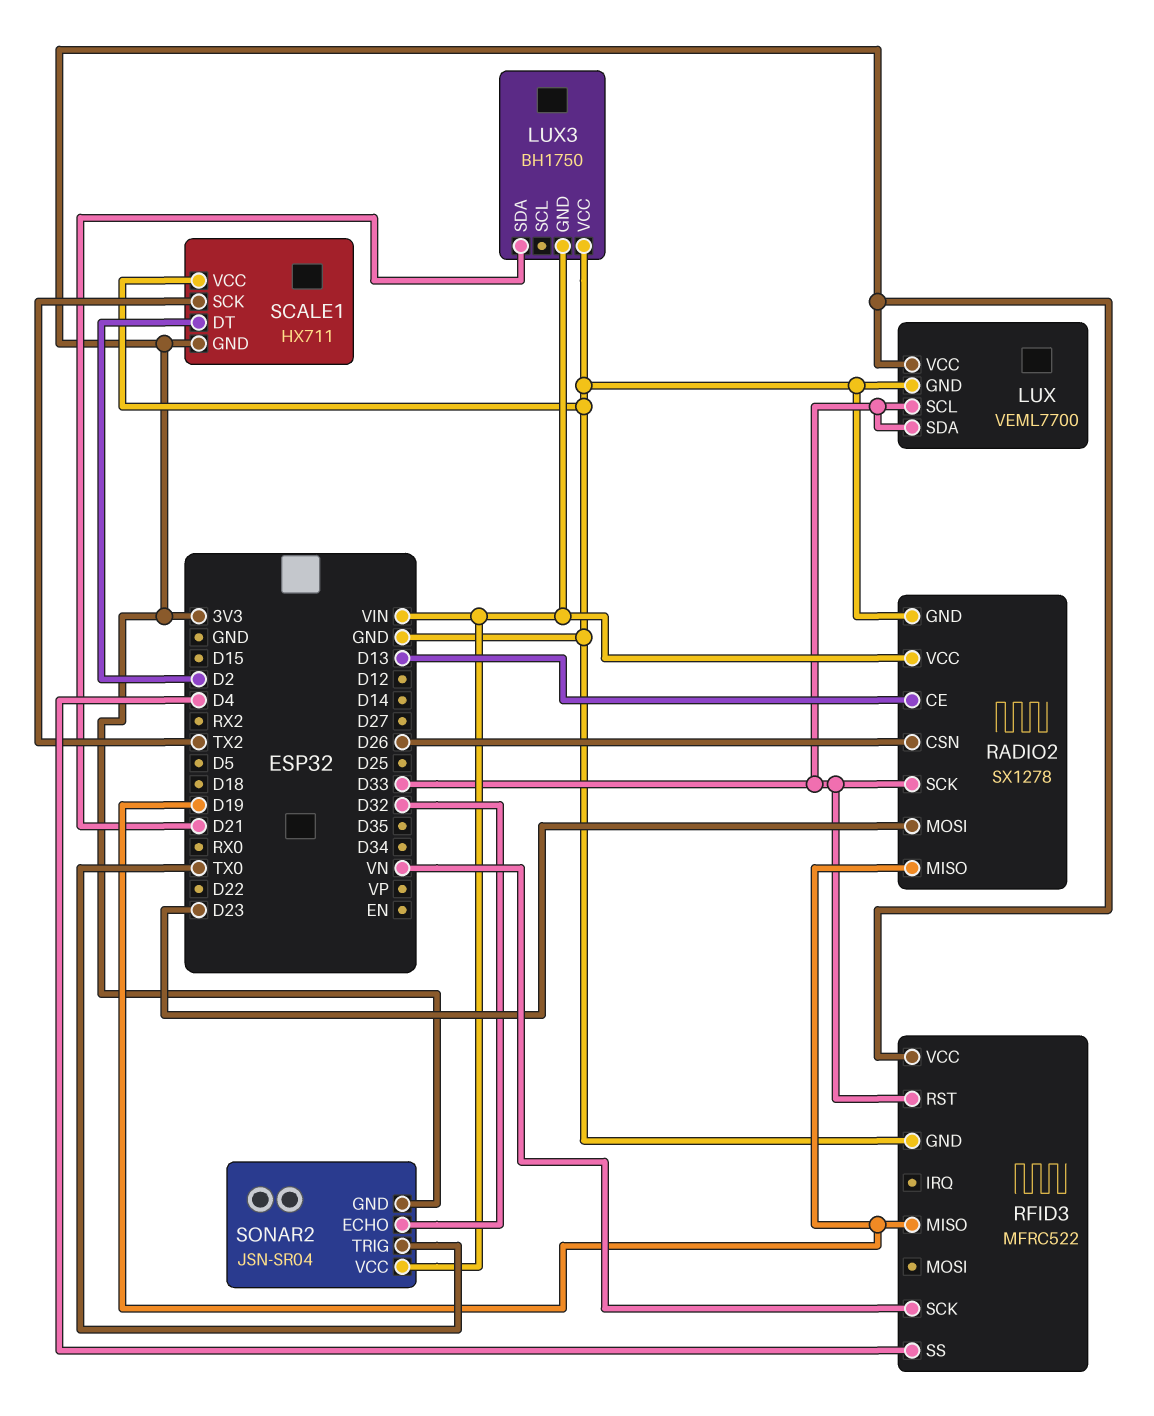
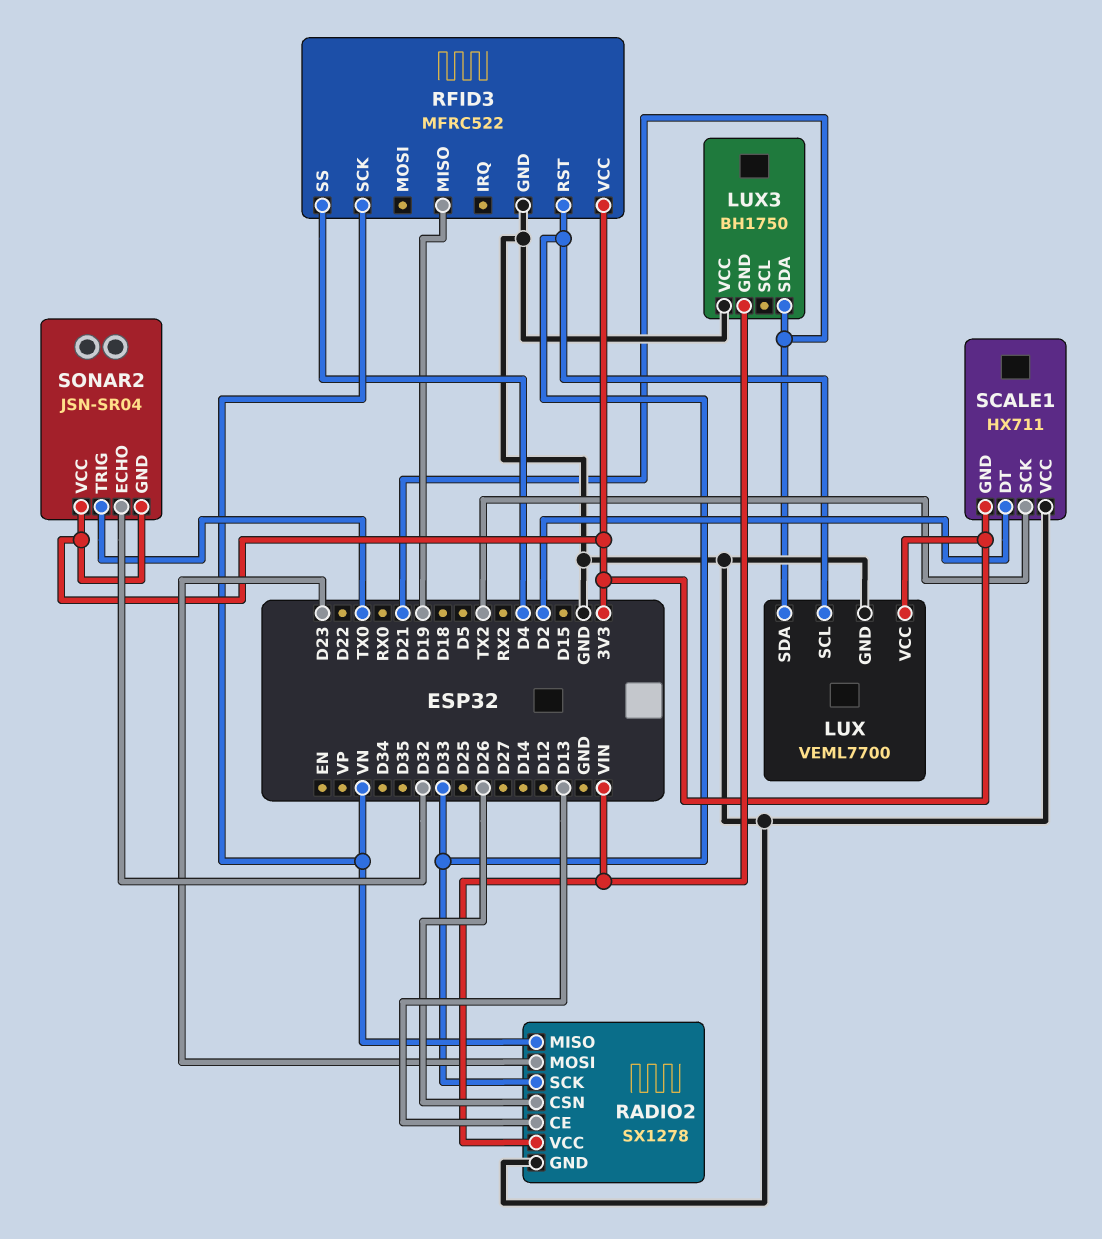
LUX pin SDA: D33 -> D21
RADIO2 pin MISO: D19 -> VN
SONAR2 pin VCC: VIN -> 3V3

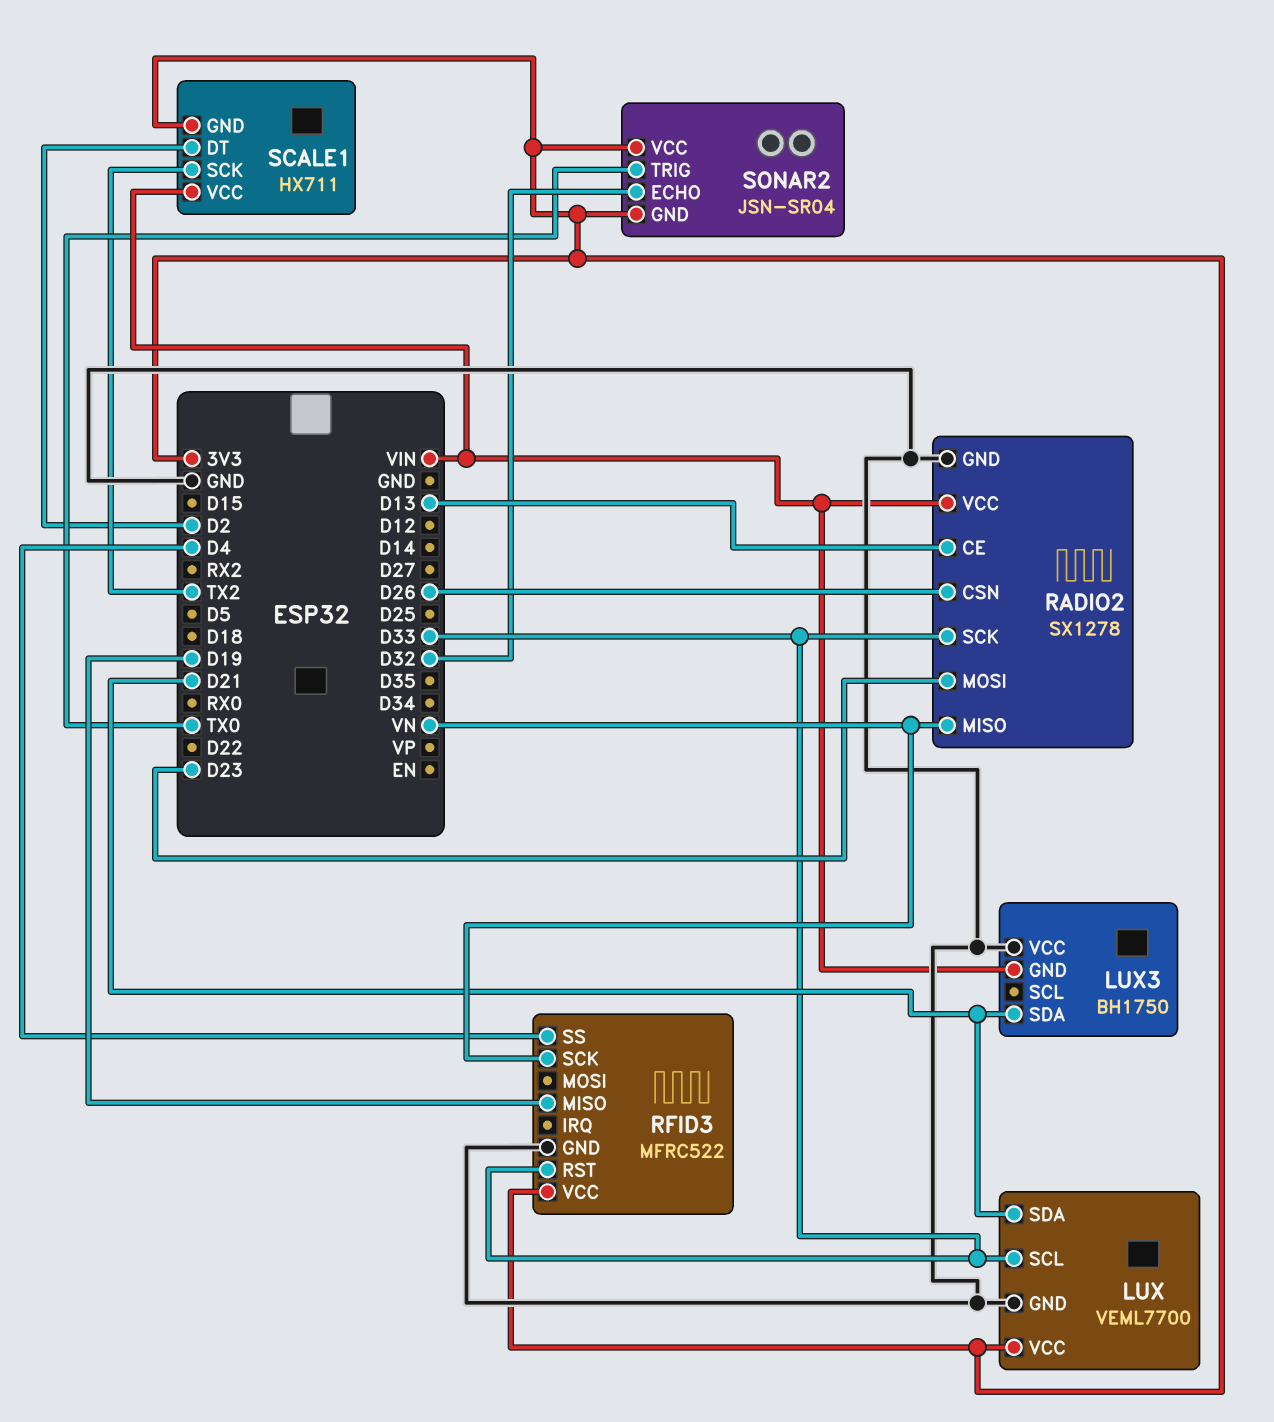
SCALE1 pin VCC: GND -> VIN

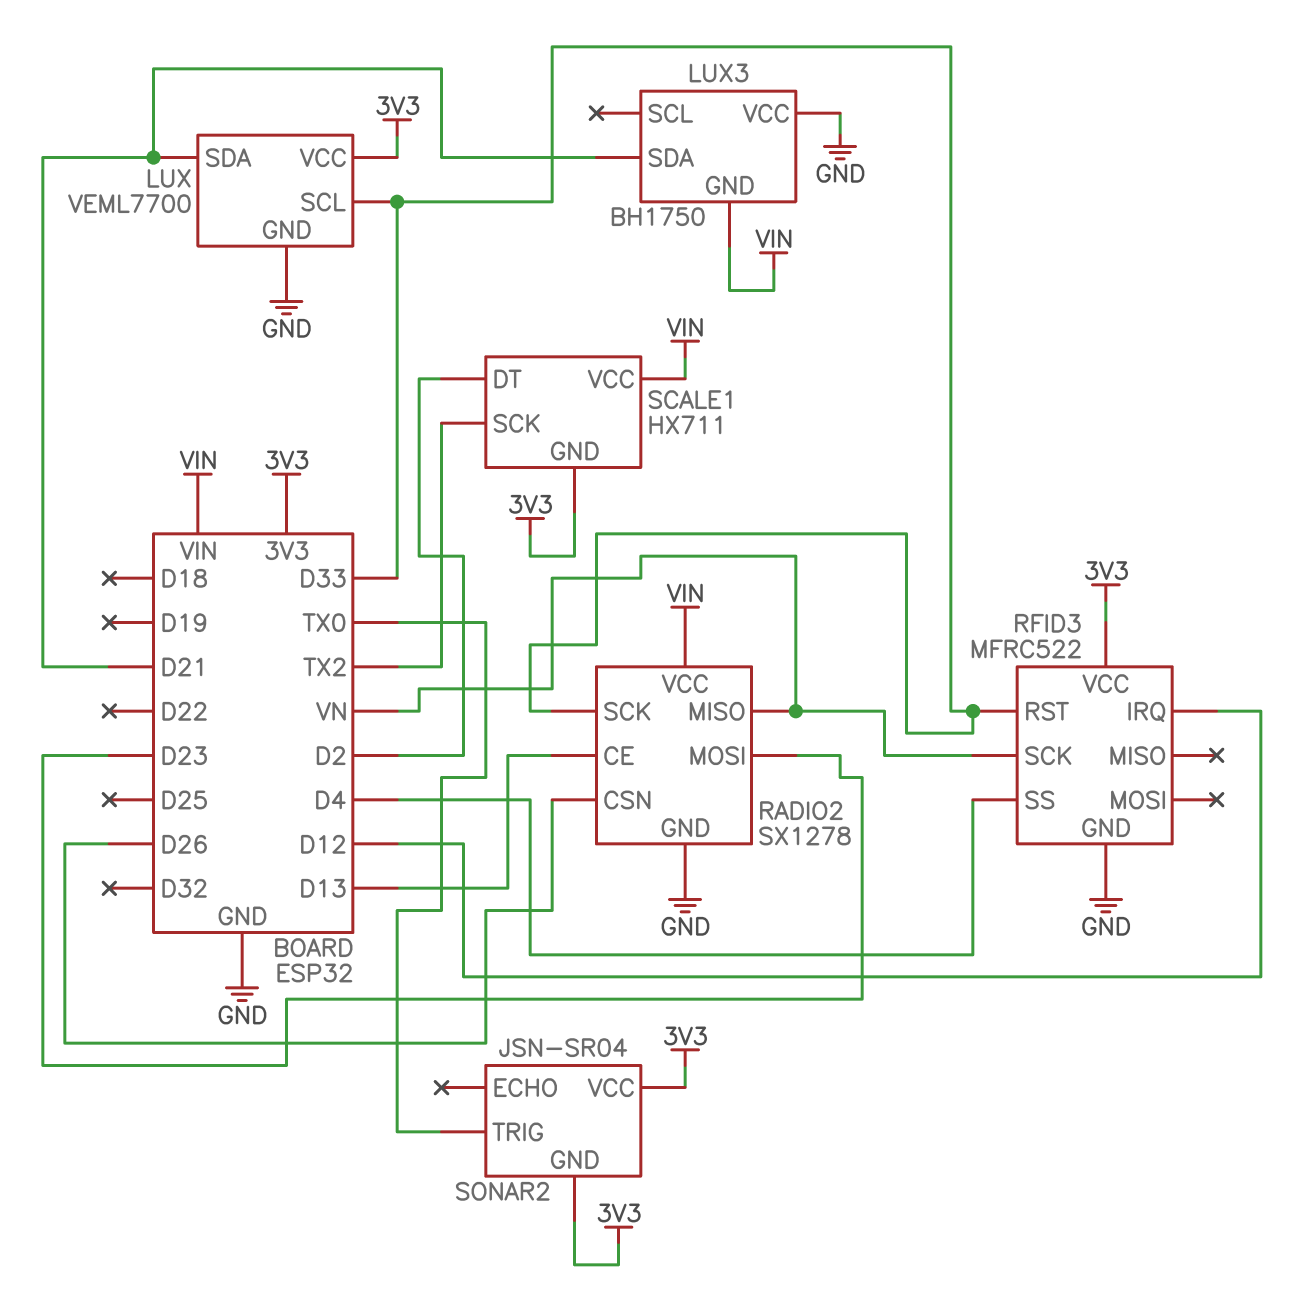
RFID3 pin IRQ: none -> D12
RFID3 pin MISO: D19 -> none
SONAR2 pin ECHO: D32 -> none

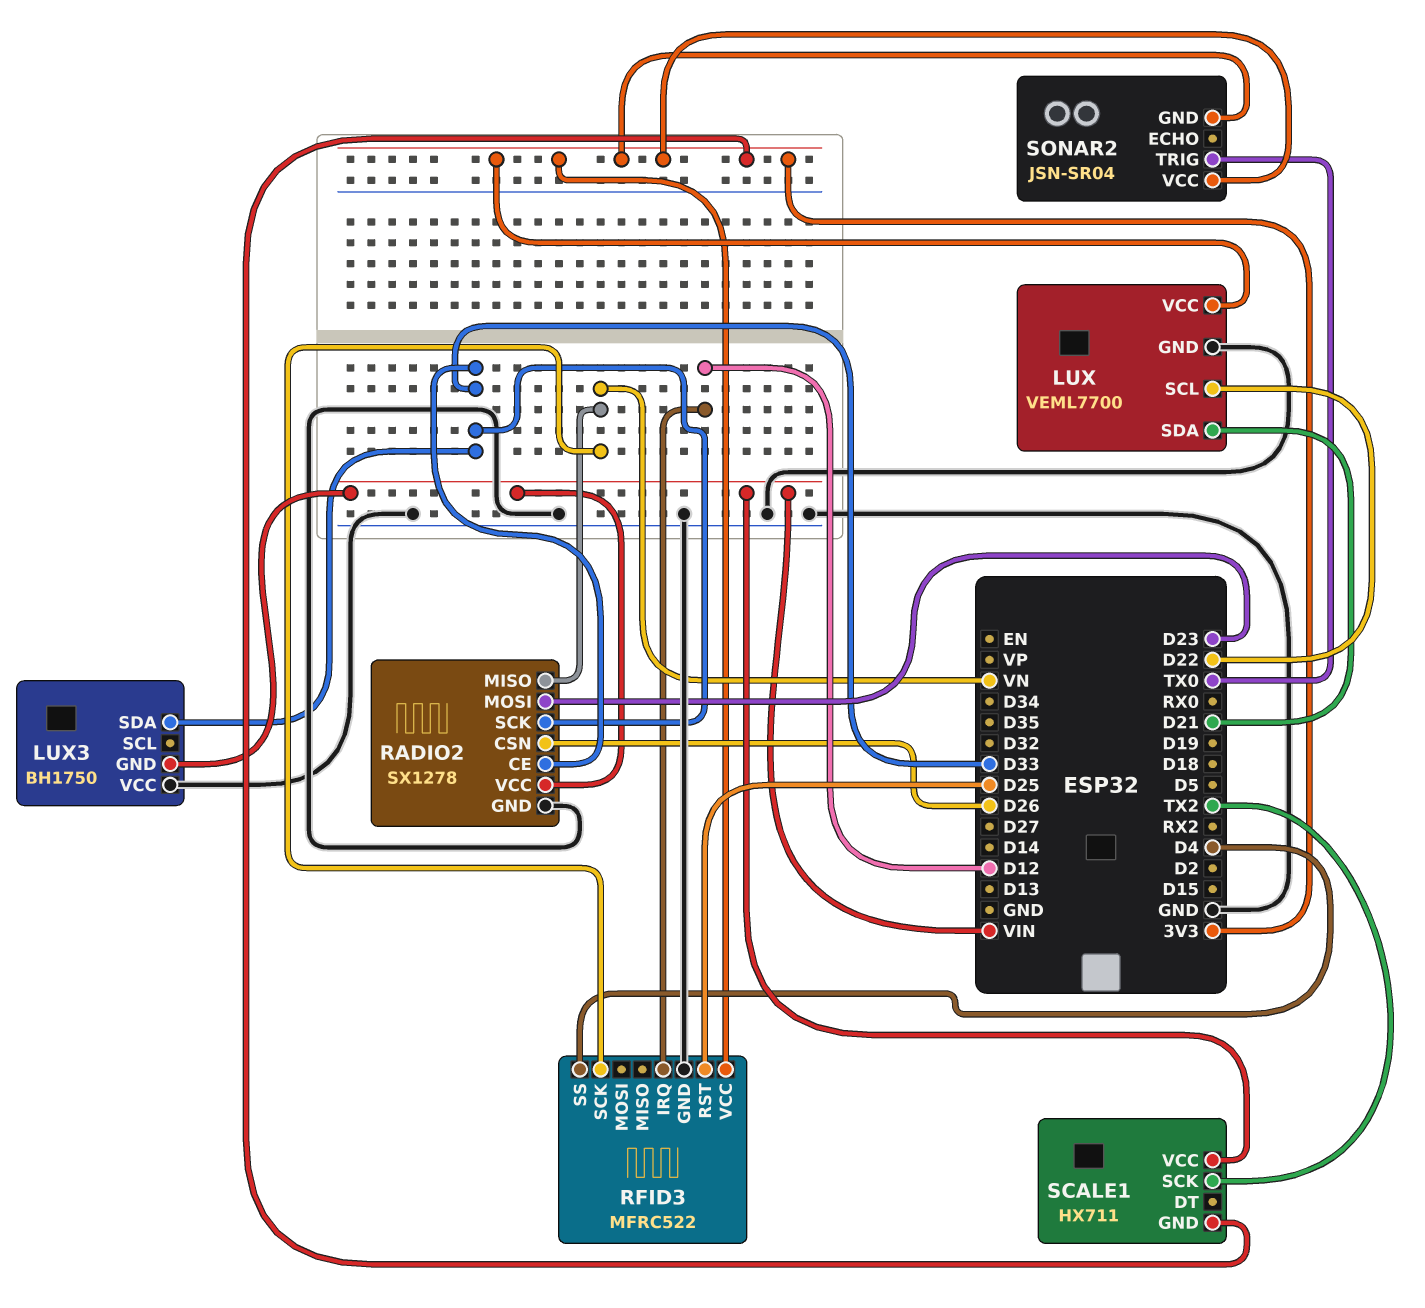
LUX pin SCL: D33 -> D22
LUX3 pin SDA: D21 -> D33
RADIO2 pin CE: D13 -> D33
RFID3 pin RST: D33 -> D25
SCALE1 pin DT: D2 -> none

